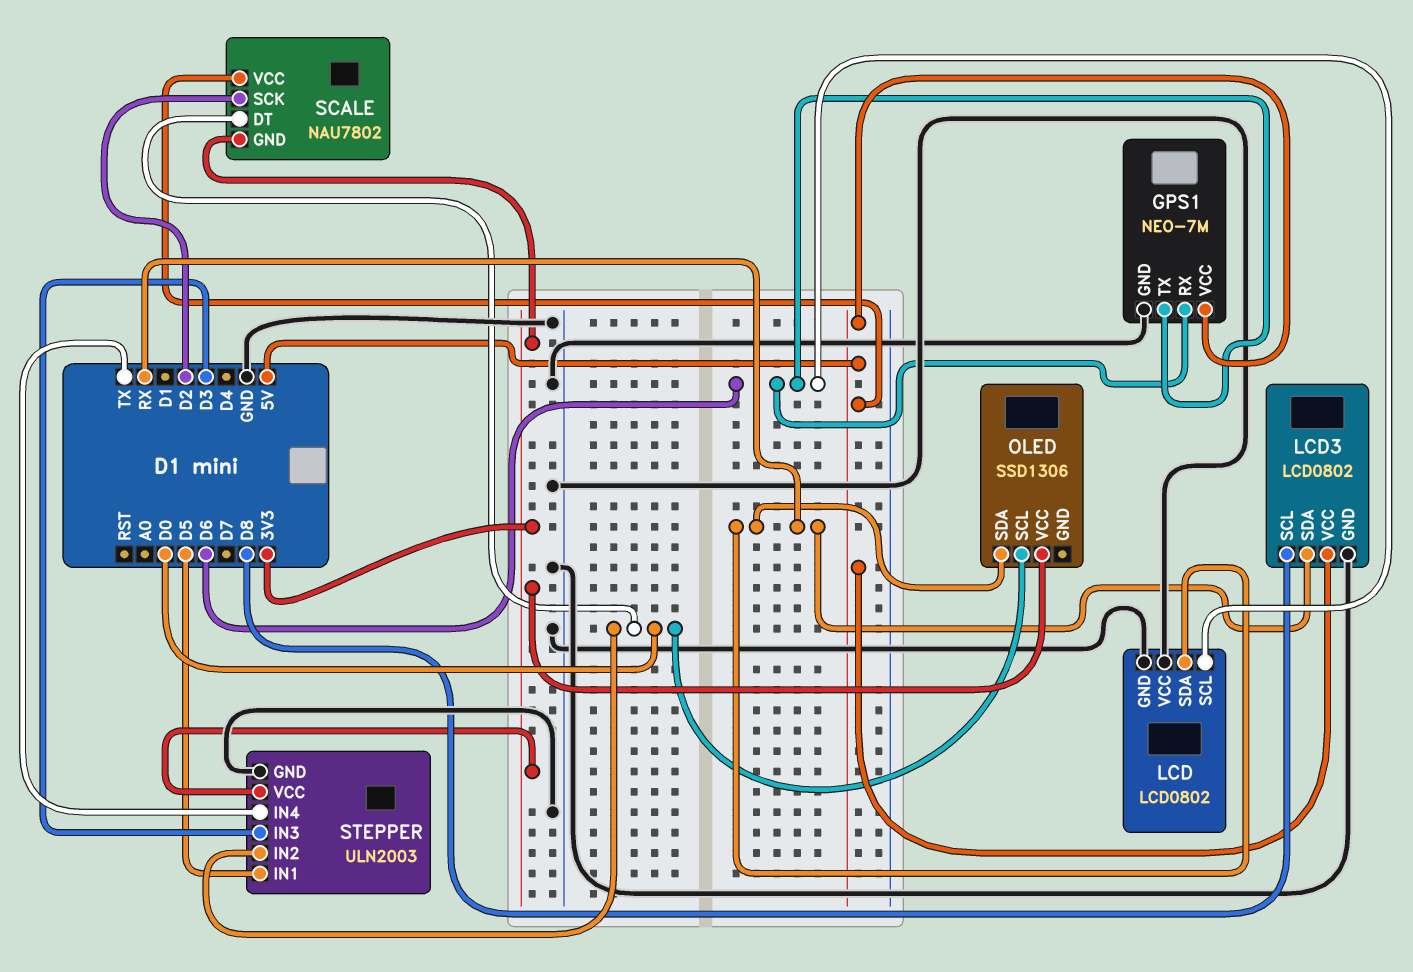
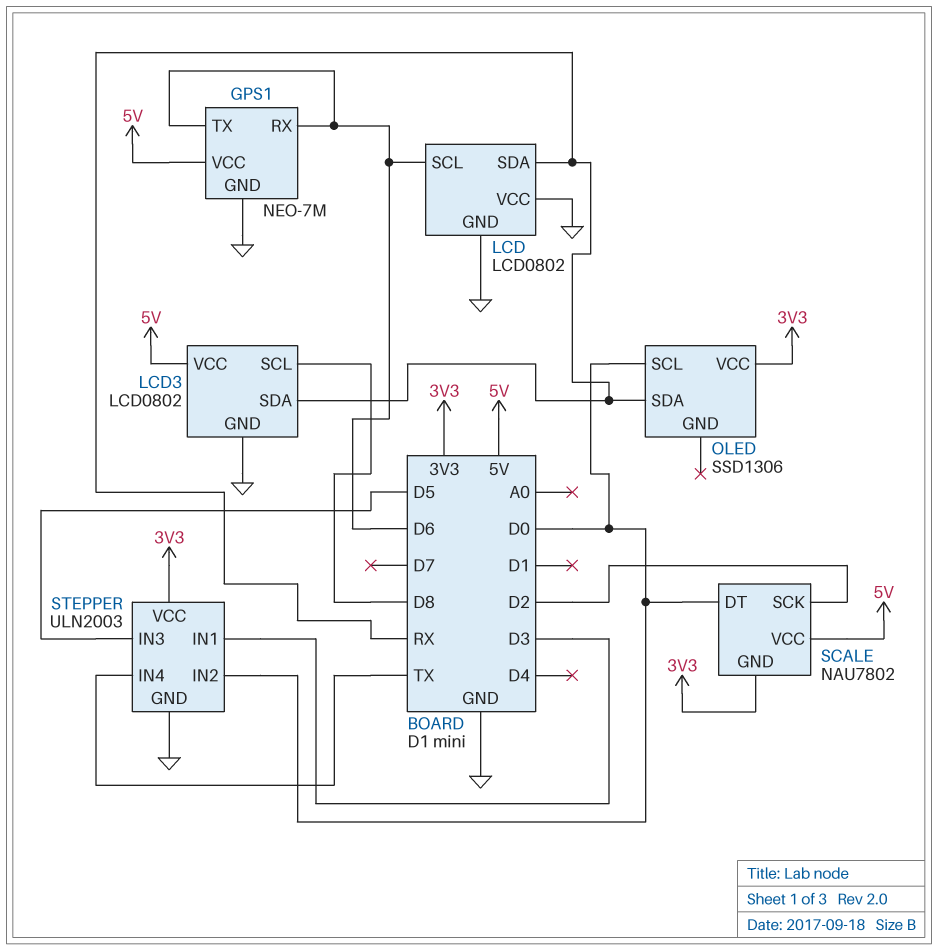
STEPPER pin IN1: D5 -> D3
STEPPER pin IN3: D3 -> D5

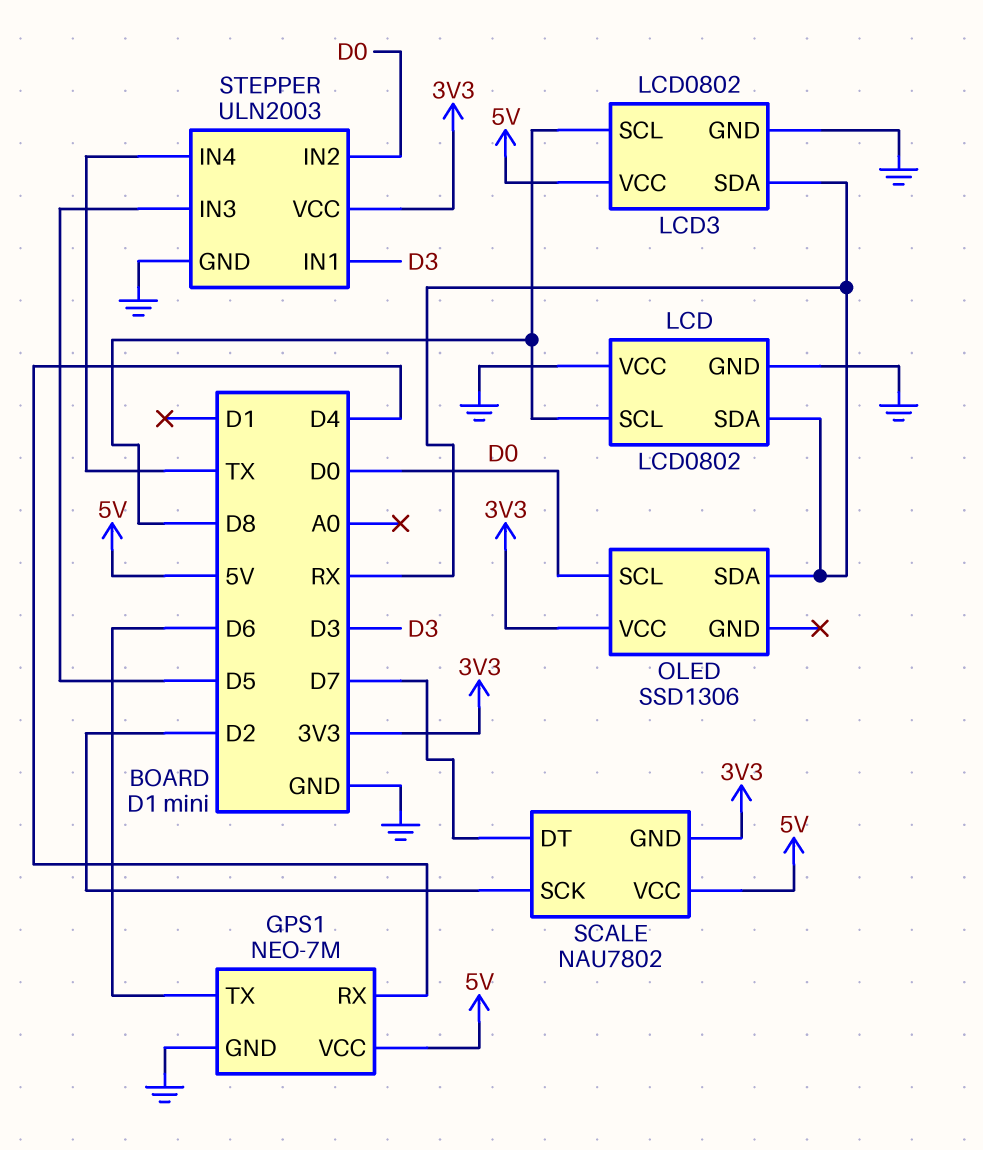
GPS1 pin RX: D6 -> D4
LCD pin SCL: D6 -> D8
SCALE pin DT: D0 -> D7

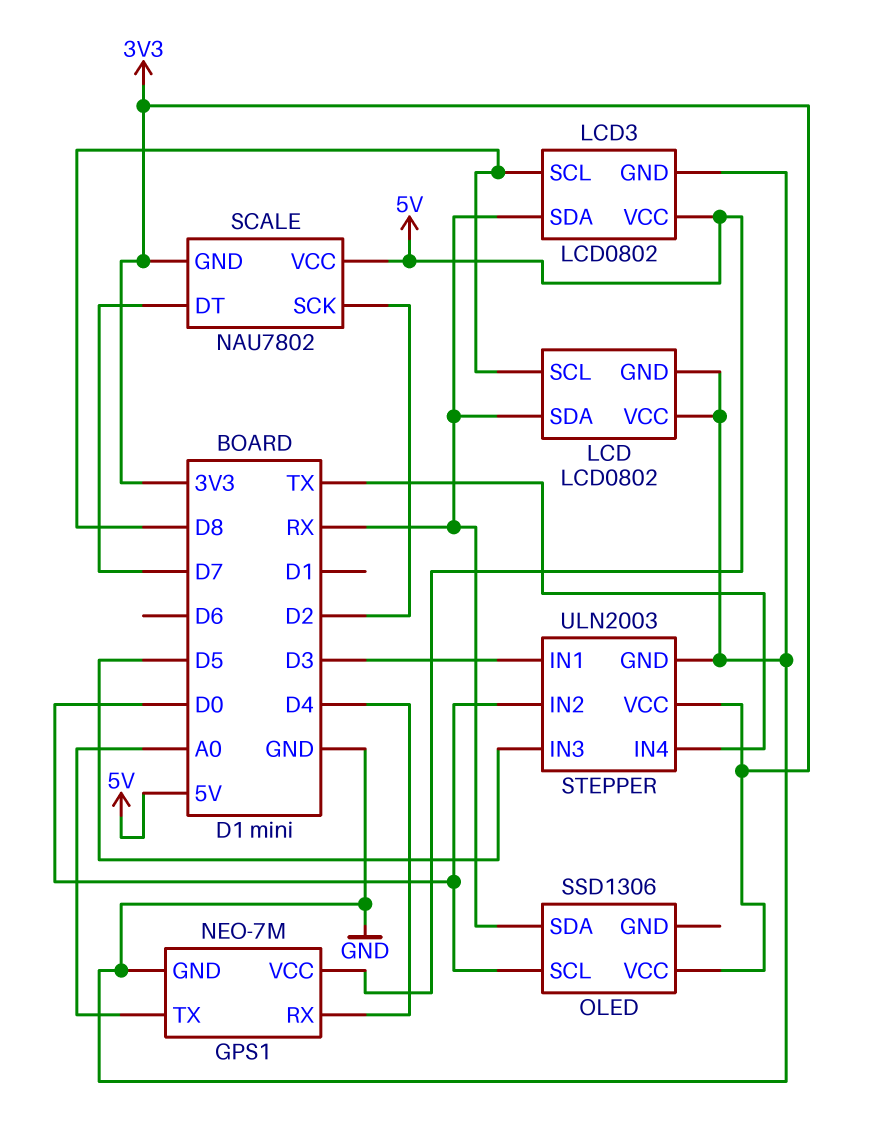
GPS1 pin TX: D6 -> A0

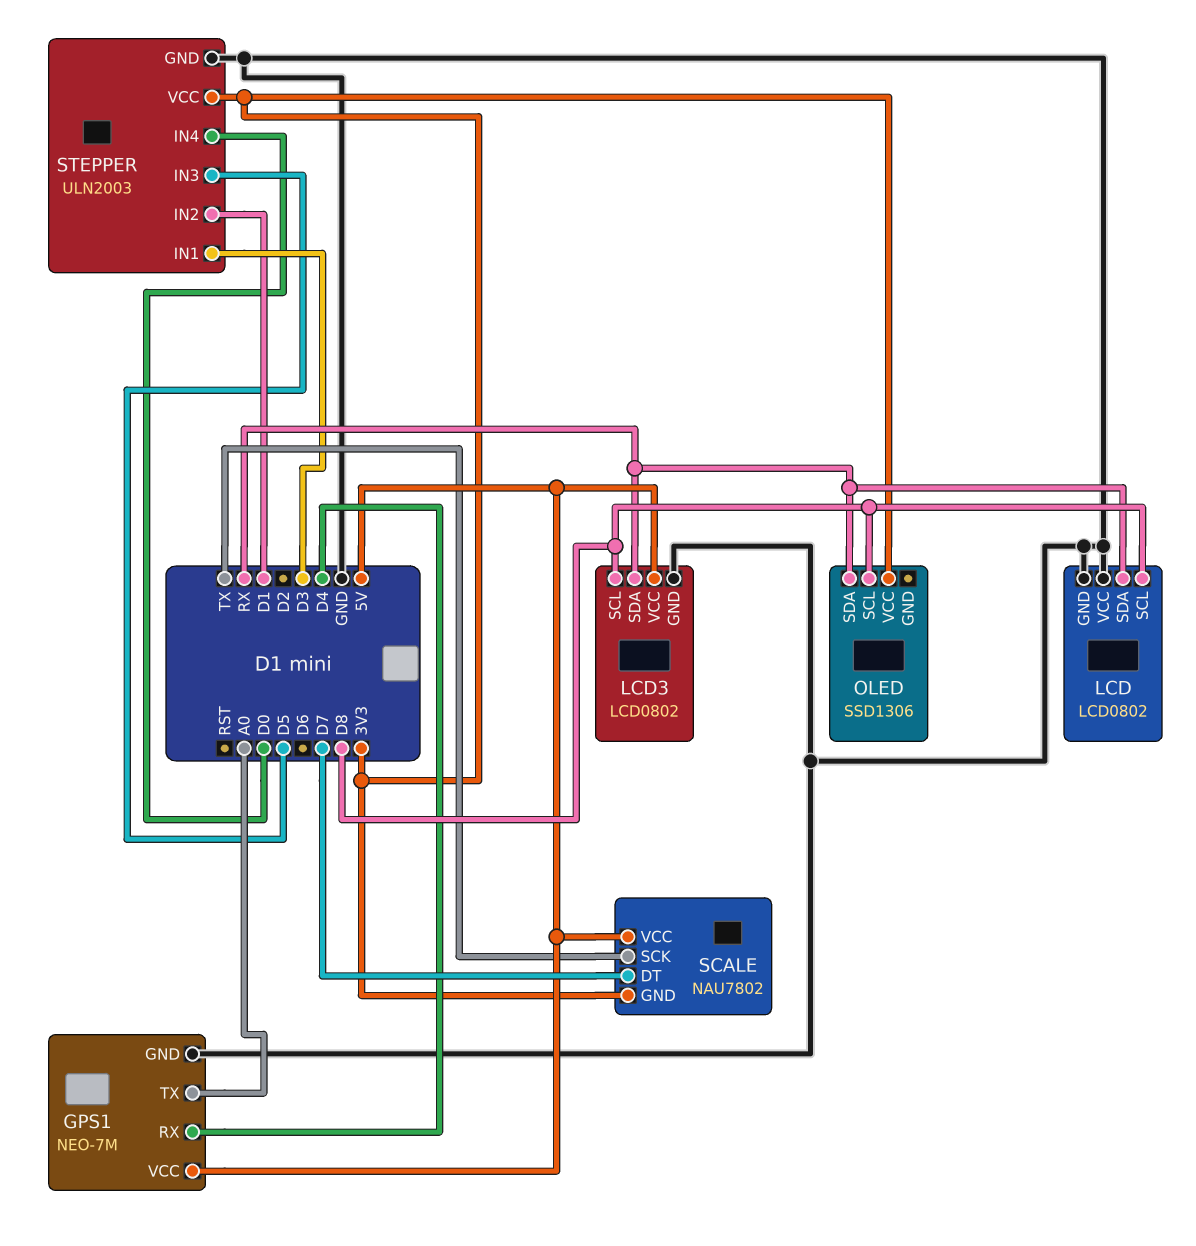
OLED pin SCL: D0 -> D8
SCALE pin SCK: D2 -> TX
STEPPER pin IN2: D0 -> D1
STEPPER pin IN4: TX -> D0

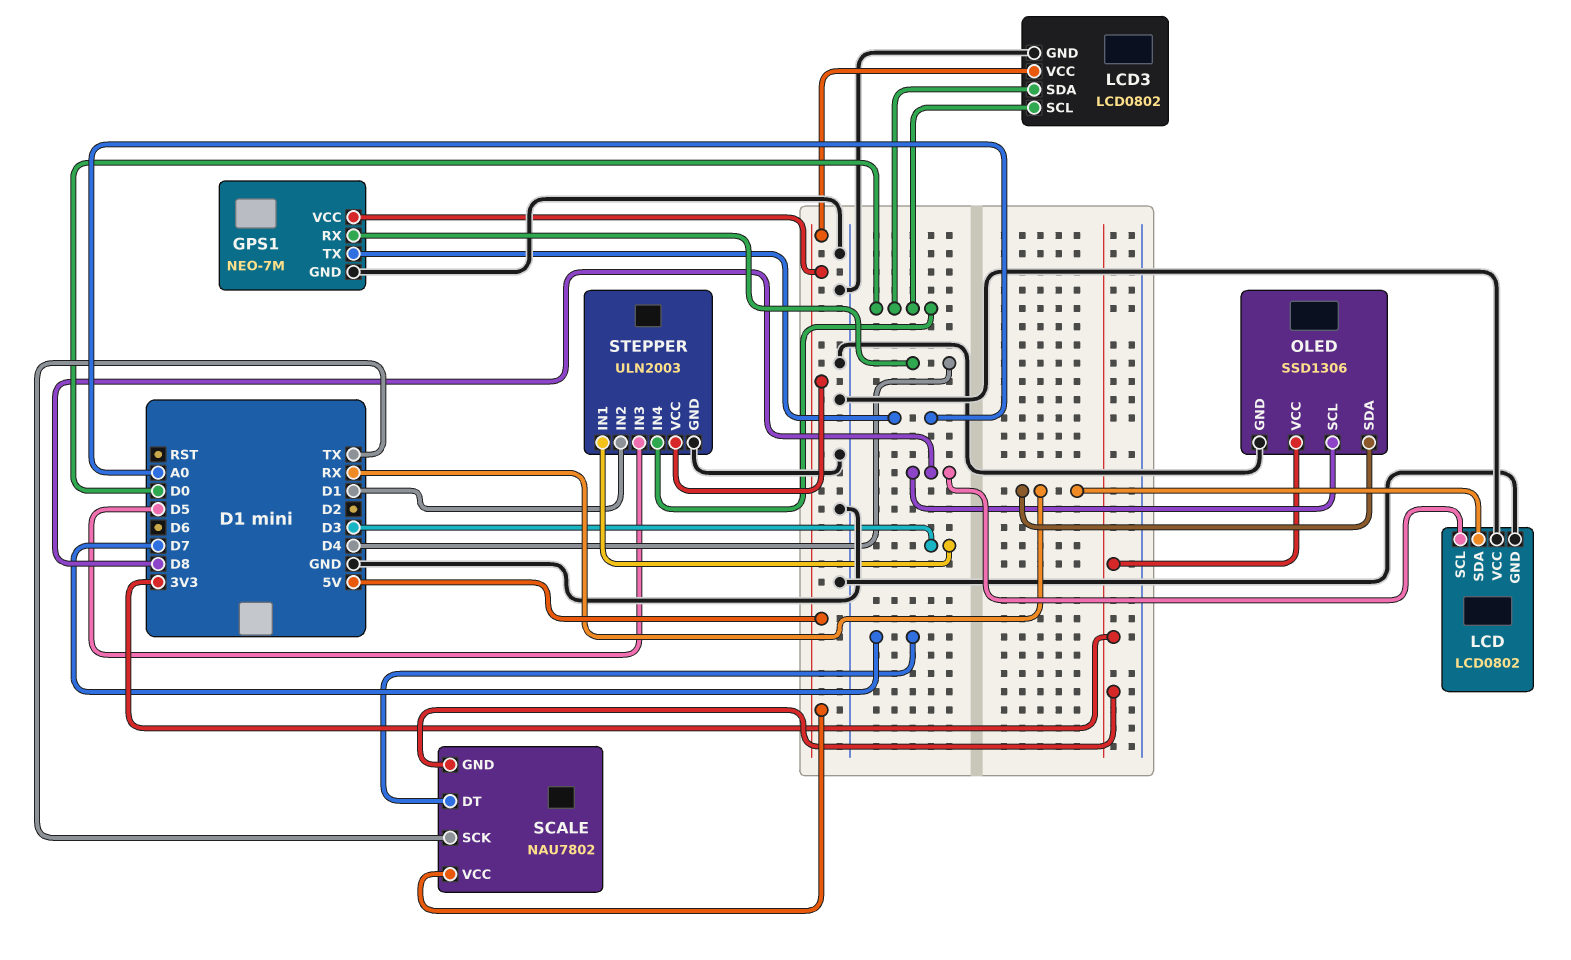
LCD3 pin SCL: D8 -> D0
LCD3 pin SDA: RX -> D0
OLED pin GND: none -> GND
STEPPER pin VCC: 3V3 -> 5V

